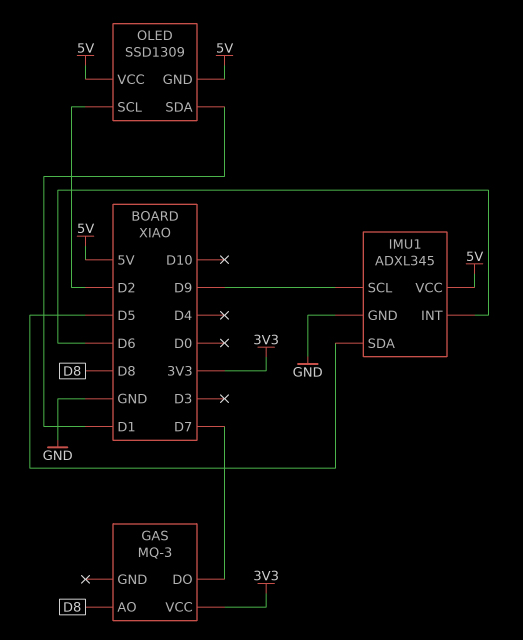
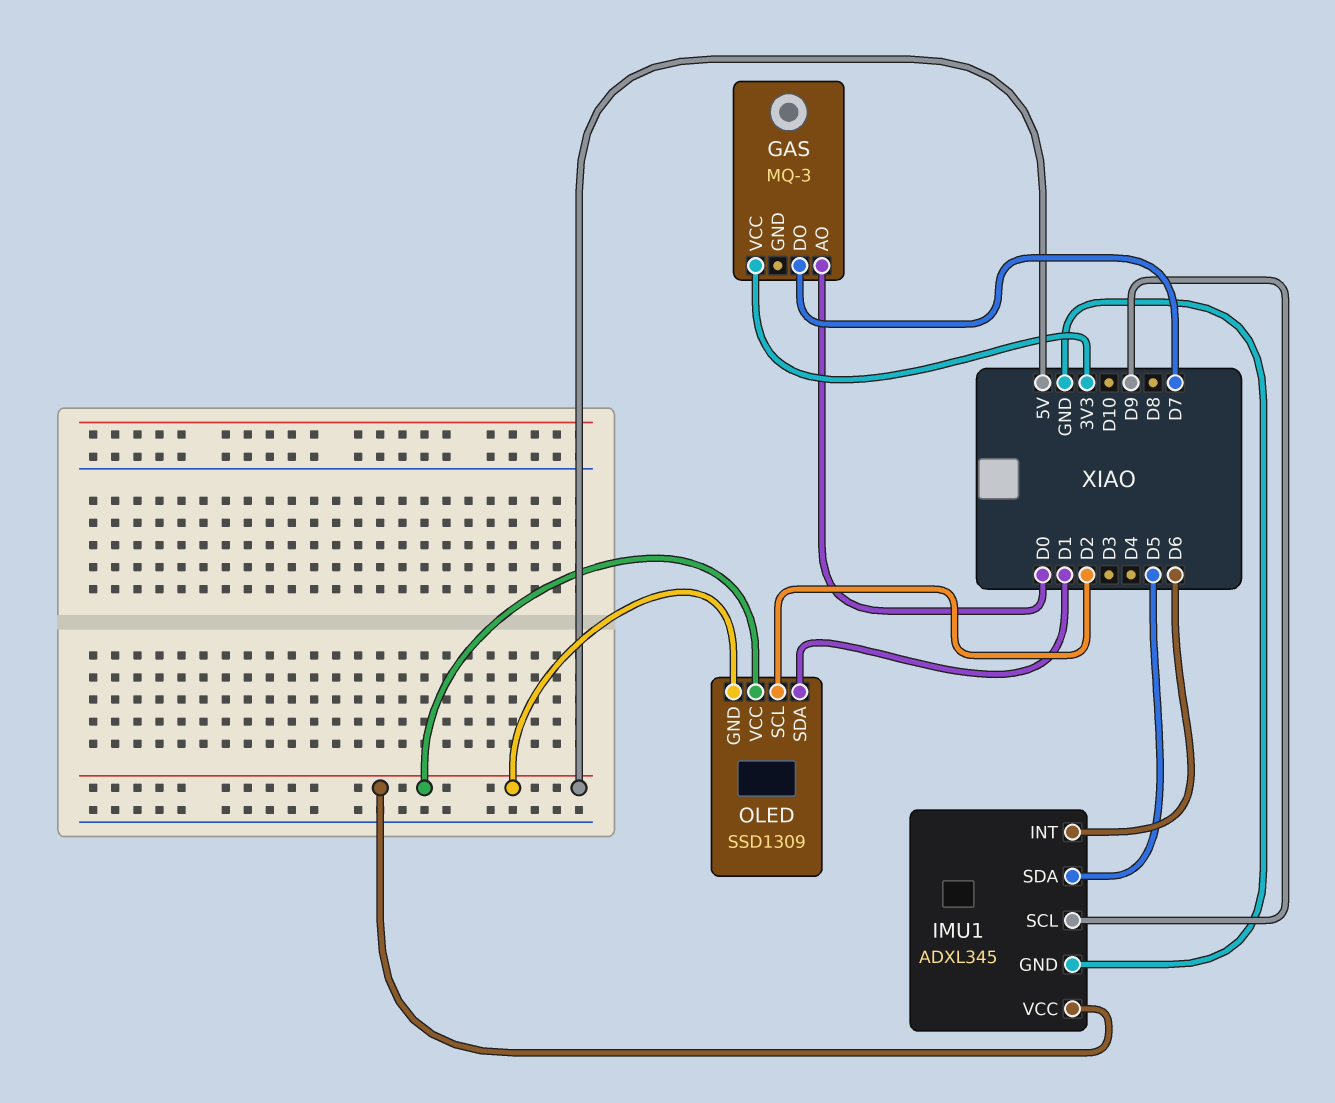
GAS pin AO: D8 -> D0

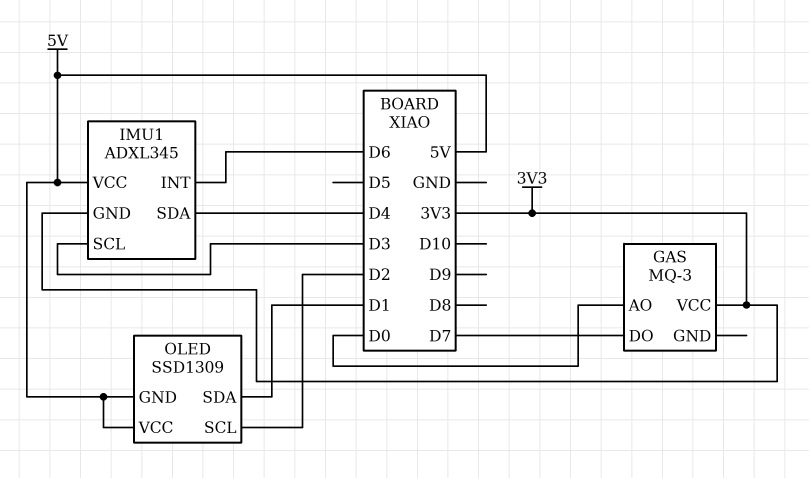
IMU1 pin GND: GND -> 3V3
IMU1 pin SCL: D9 -> D3
IMU1 pin SDA: D5 -> D4

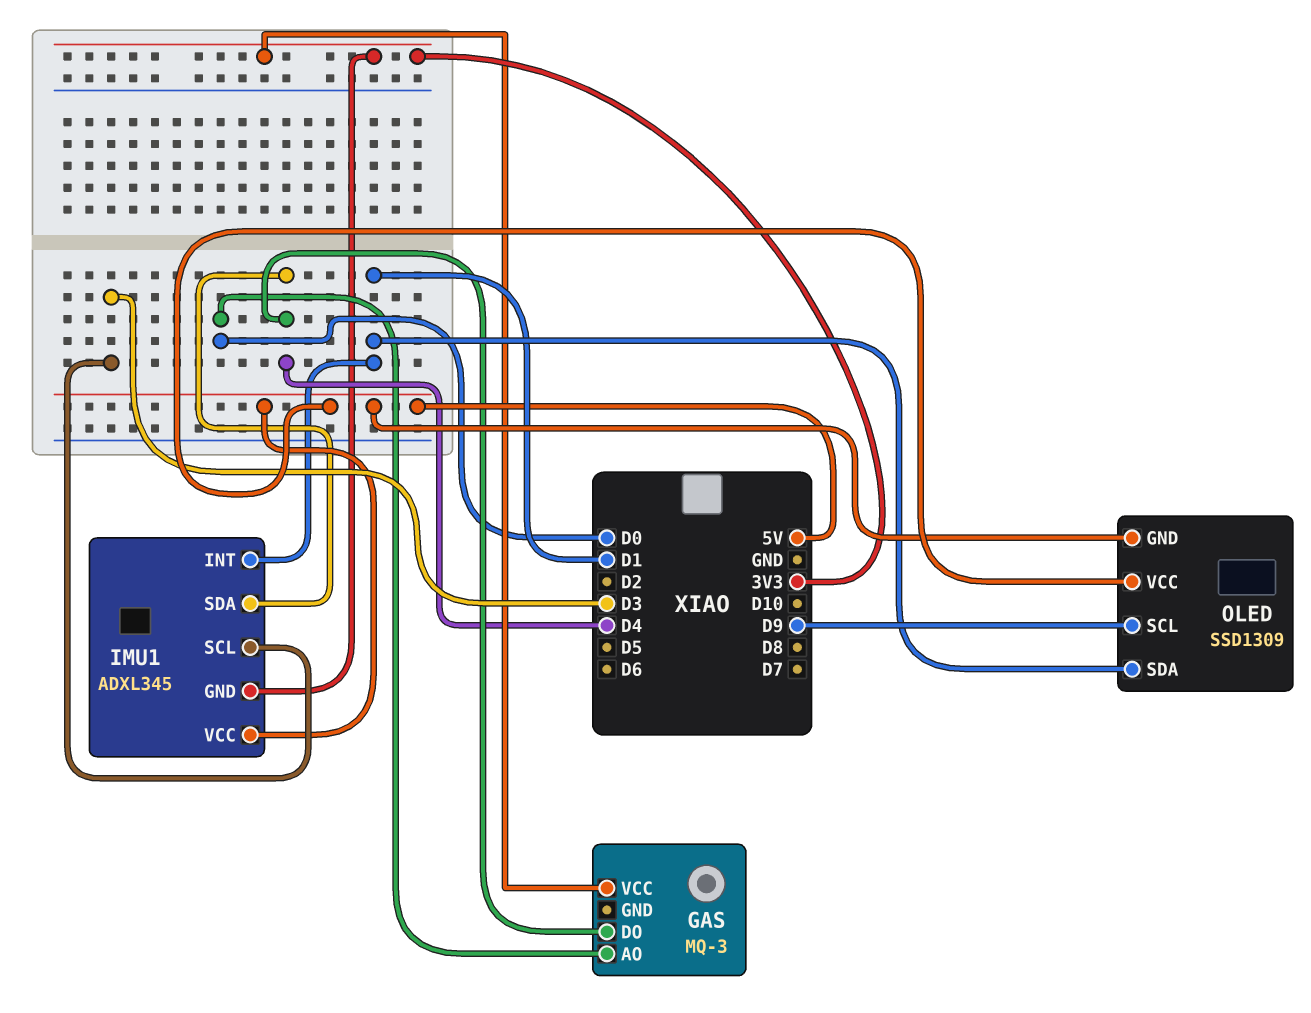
GAS pin DO: D7 -> D4
IMU1 pin INT: D6 -> D1
OLED pin SCL: D2 -> D9

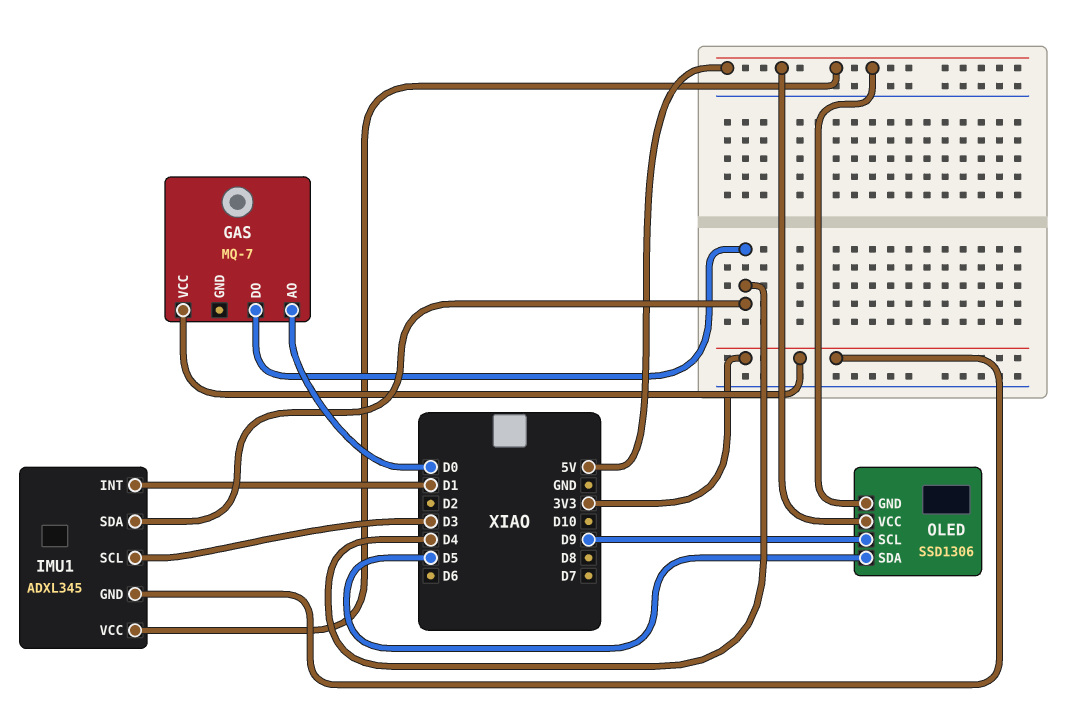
GAS: MQ-3 -> MQ-7
OLED: SSD1309 -> SSD1306
OLED pin SDA: D1 -> D5

